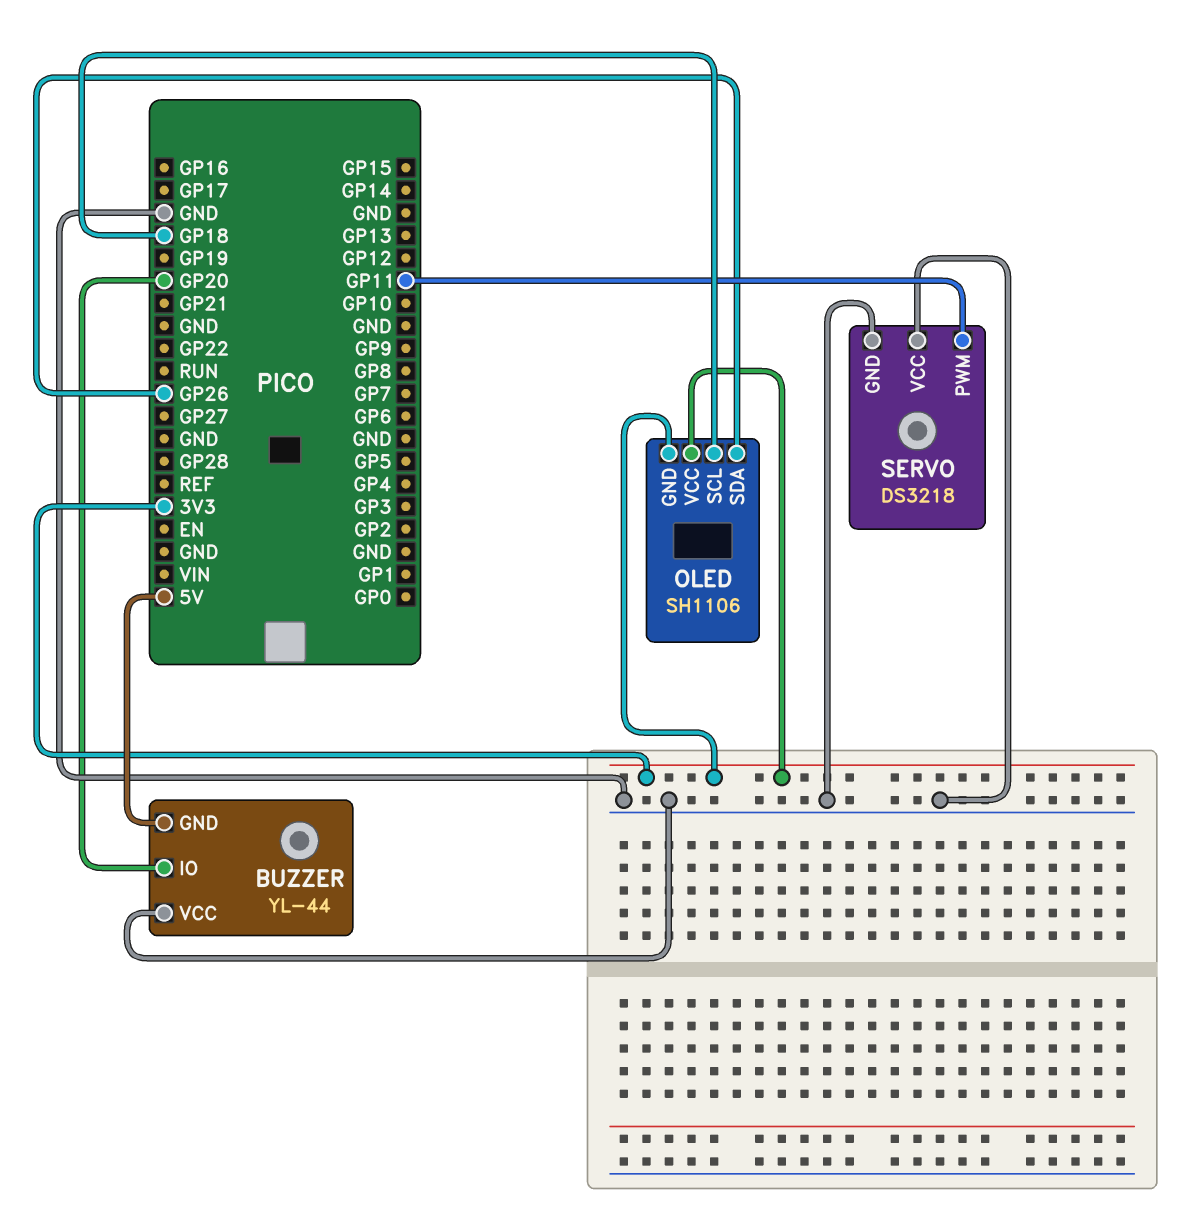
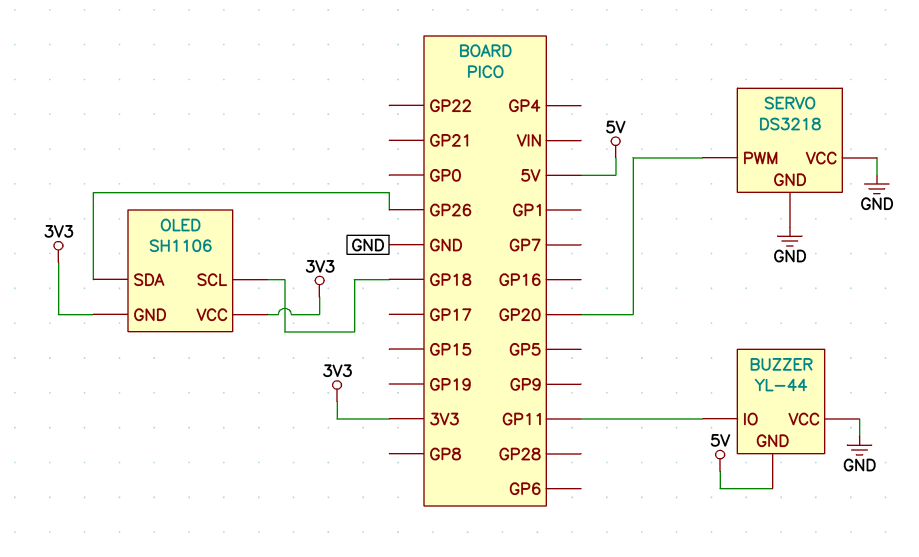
BUZZER pin IO: GP20 -> GP11
SERVO pin PWM: GP11 -> GP20

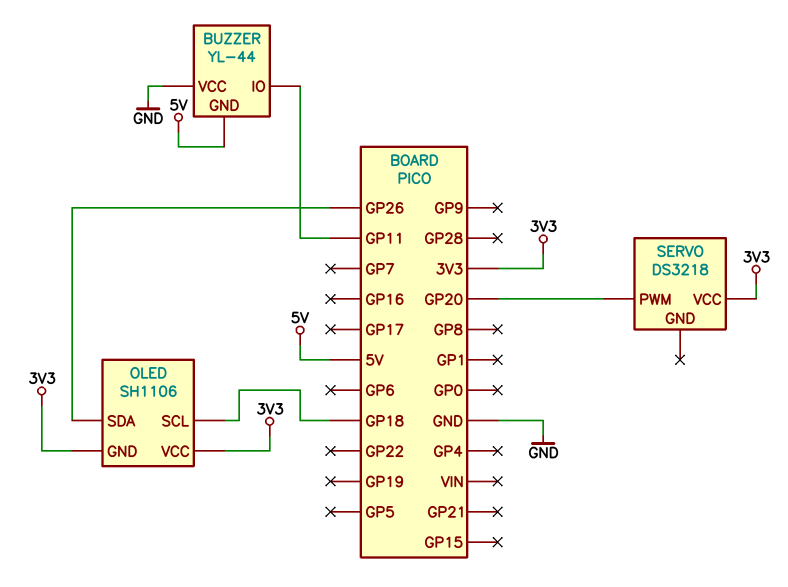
SERVO pin GND: GND -> none
SERVO pin VCC: GND -> 3V3

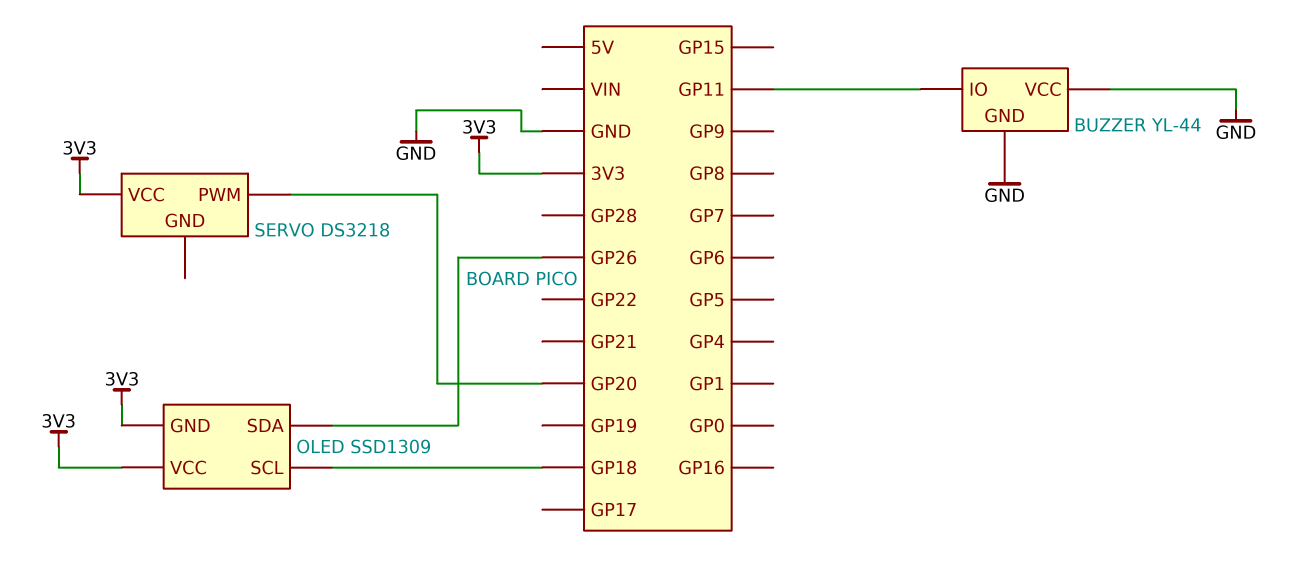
BUZZER pin GND: 5V -> GND
OLED: SH1106 -> SSD1309

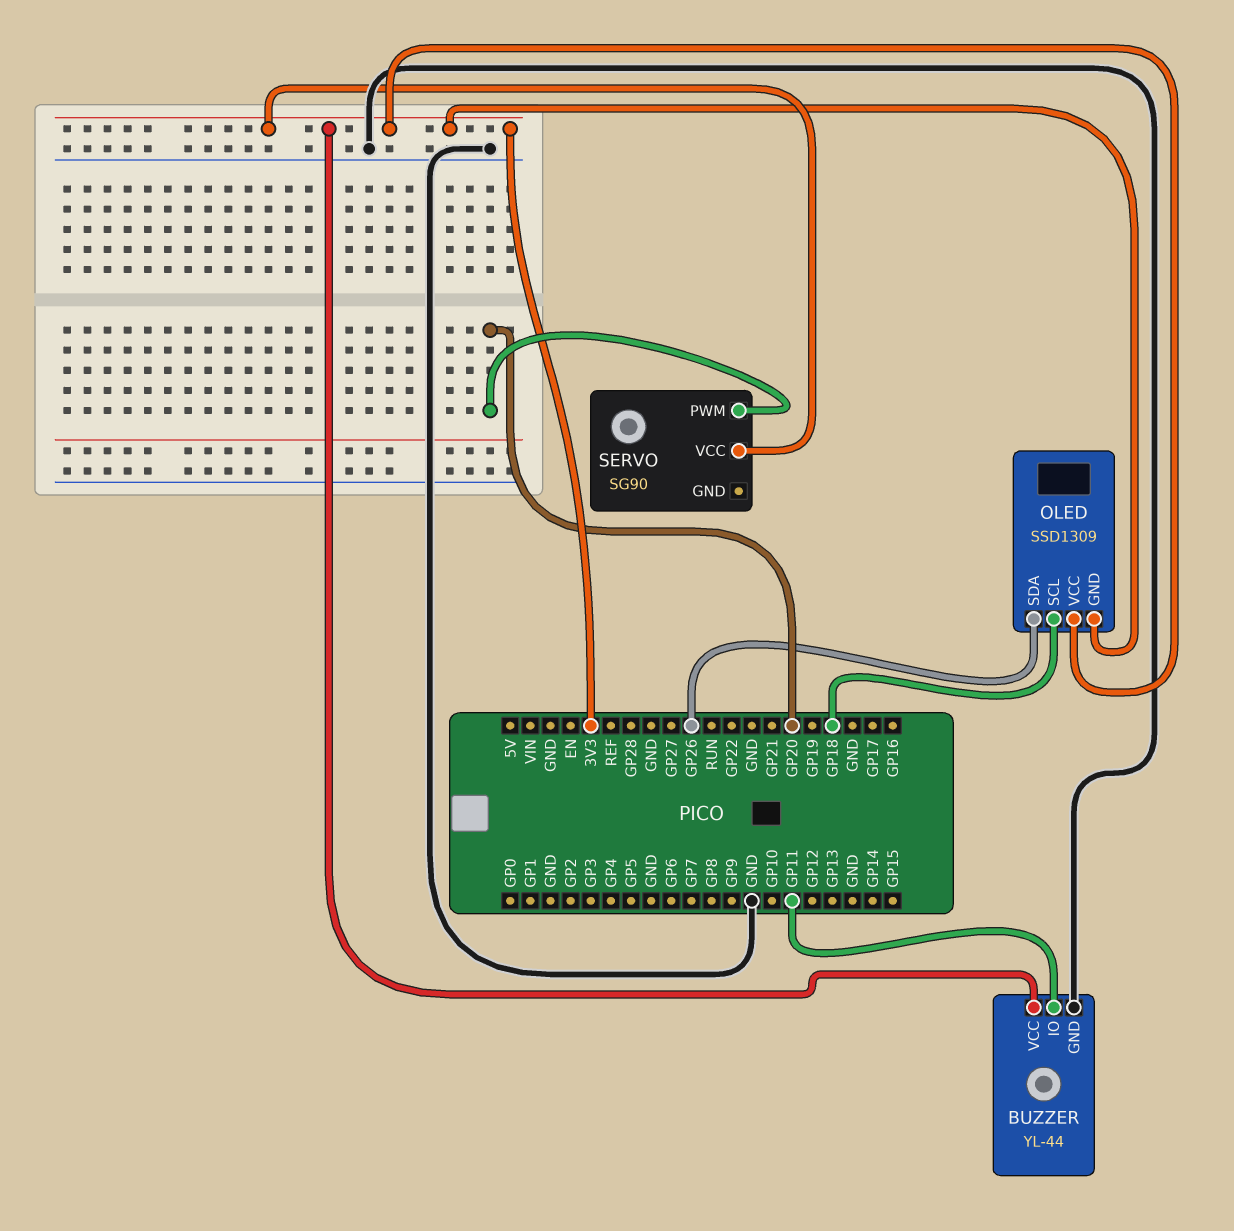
BUZZER pin VCC: GND -> 3V3
SERVO: DS3218 -> SG90

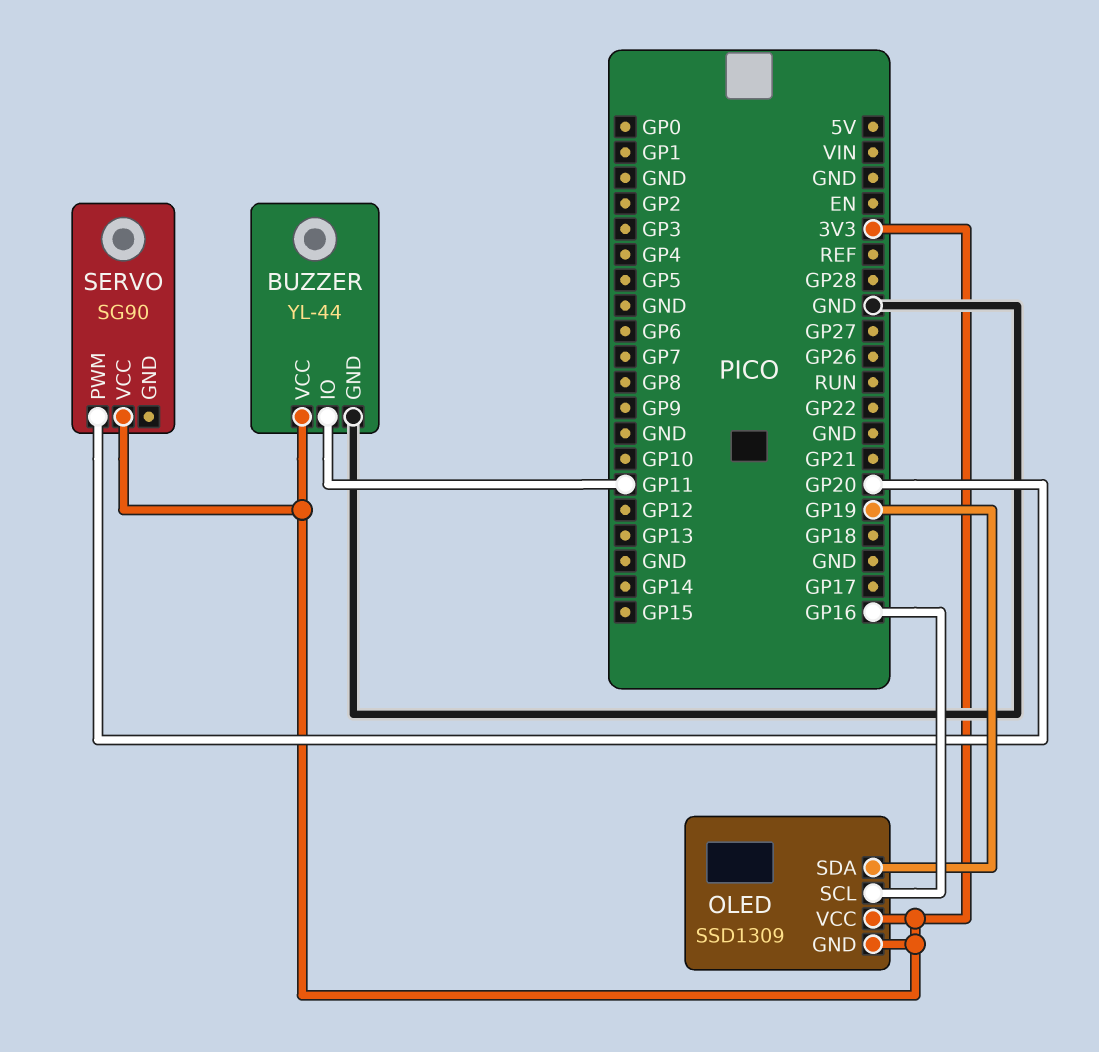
OLED pin SCL: GP18 -> GP16
OLED pin SDA: GP26 -> GP19

